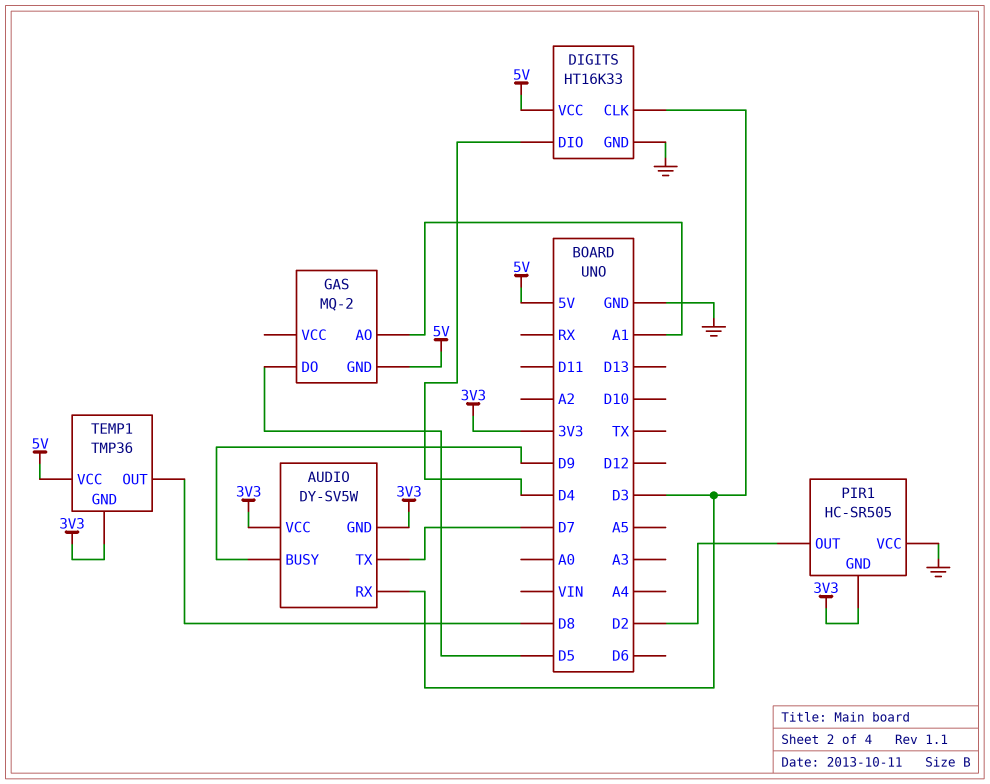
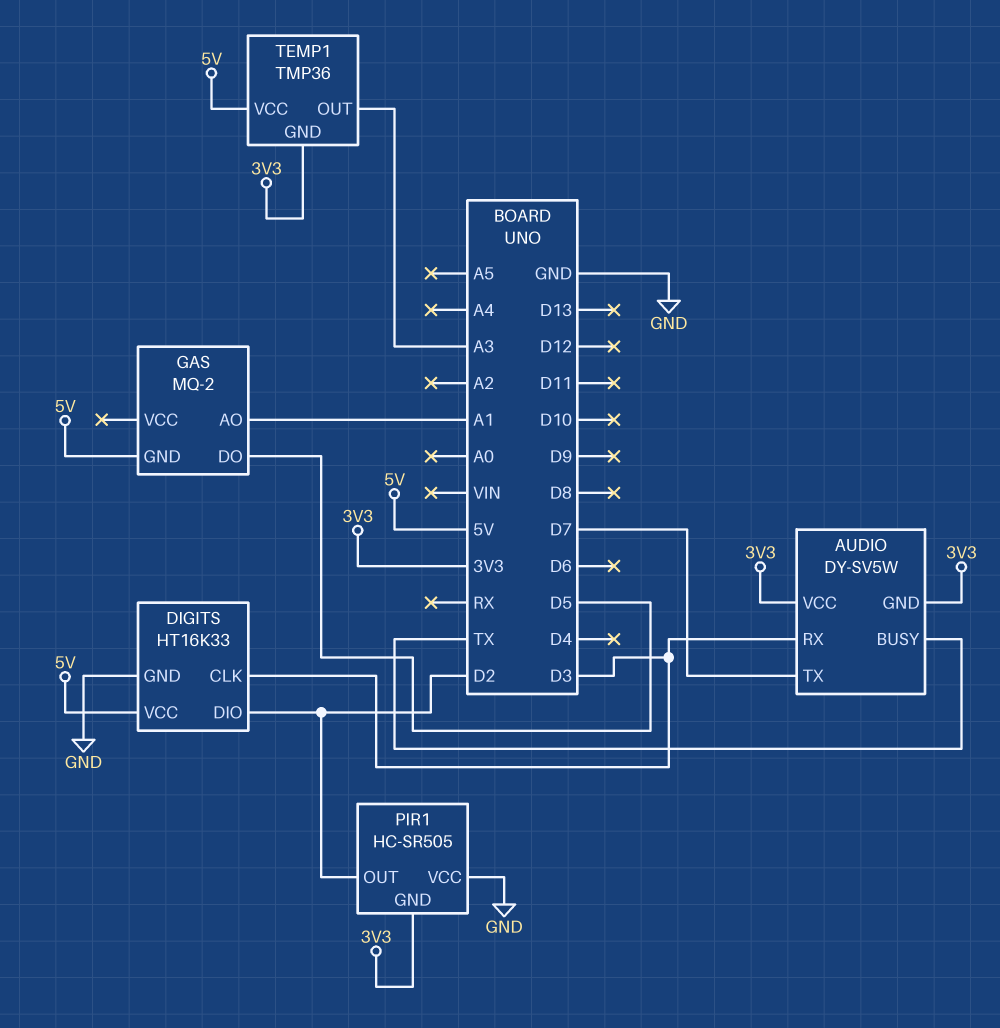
AUDIO pin BUSY: D9 -> TX
DIGITS pin DIO: D4 -> D2
TEMP1 pin OUT: D8 -> A3

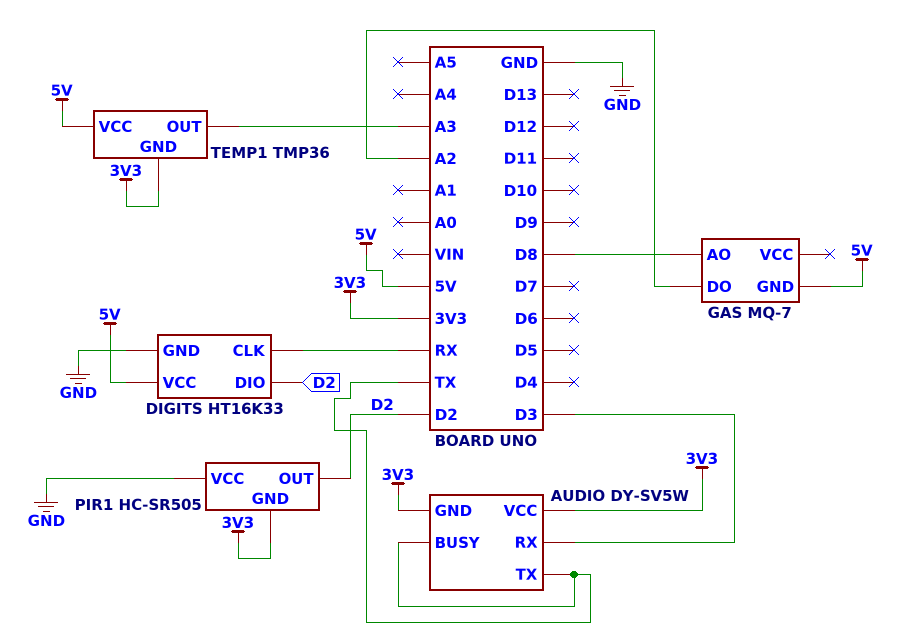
AUDIO pin TX: D7 -> TX
DIGITS pin CLK: D3 -> RX
GAS: MQ-2 -> MQ-7
GAS pin AO: A1 -> D8
GAS pin DO: D5 -> A2

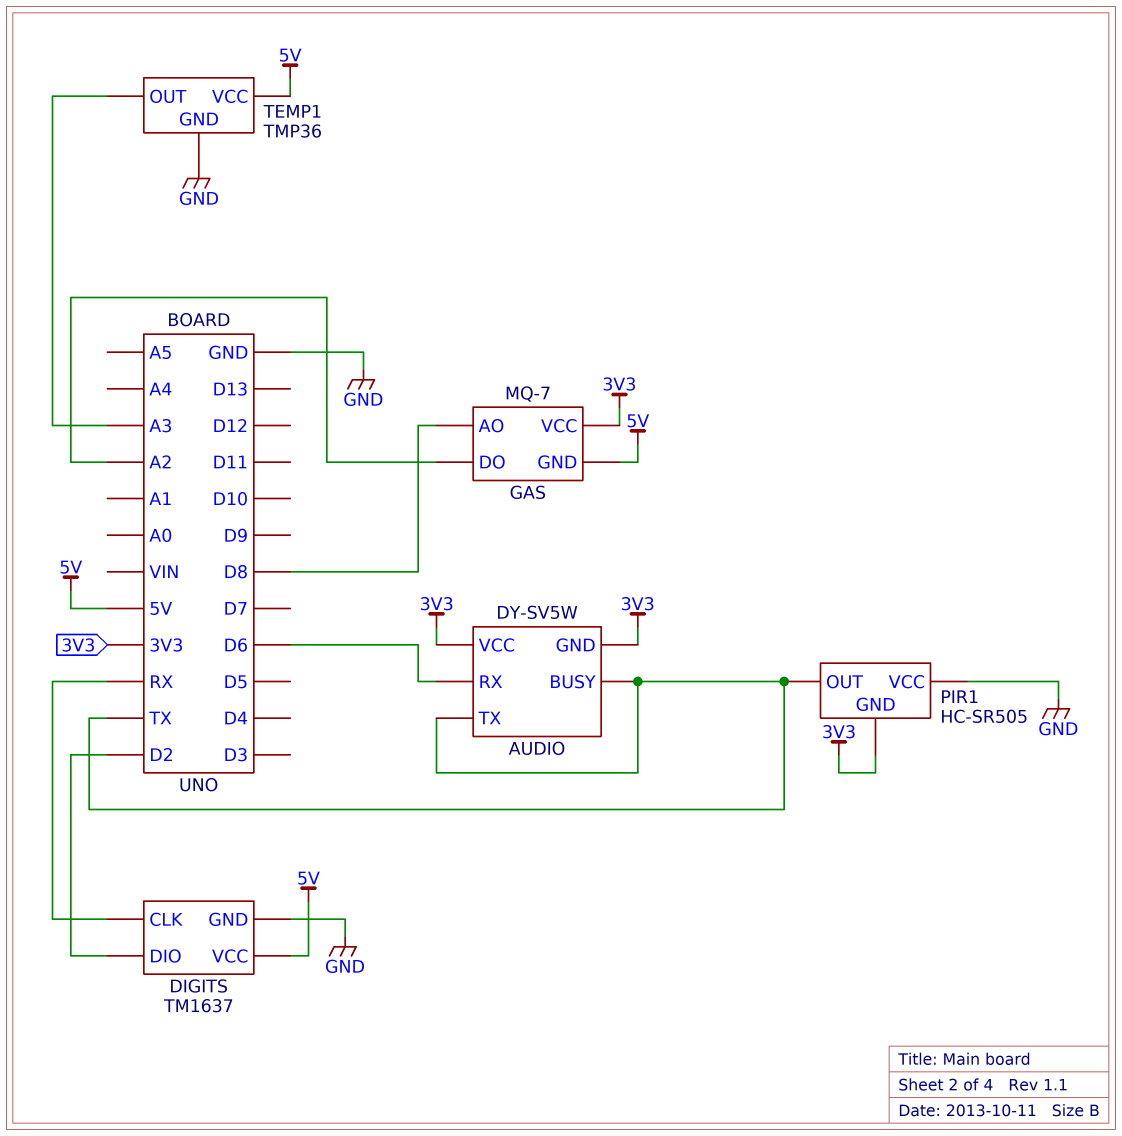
AUDIO pin RX: D3 -> D6
DIGITS: HT16K33 -> TM1637
GAS pin VCC: none -> 3V3
PIR1 pin OUT: D2 -> TX
TEMP1 pin GND: 3V3 -> GND

